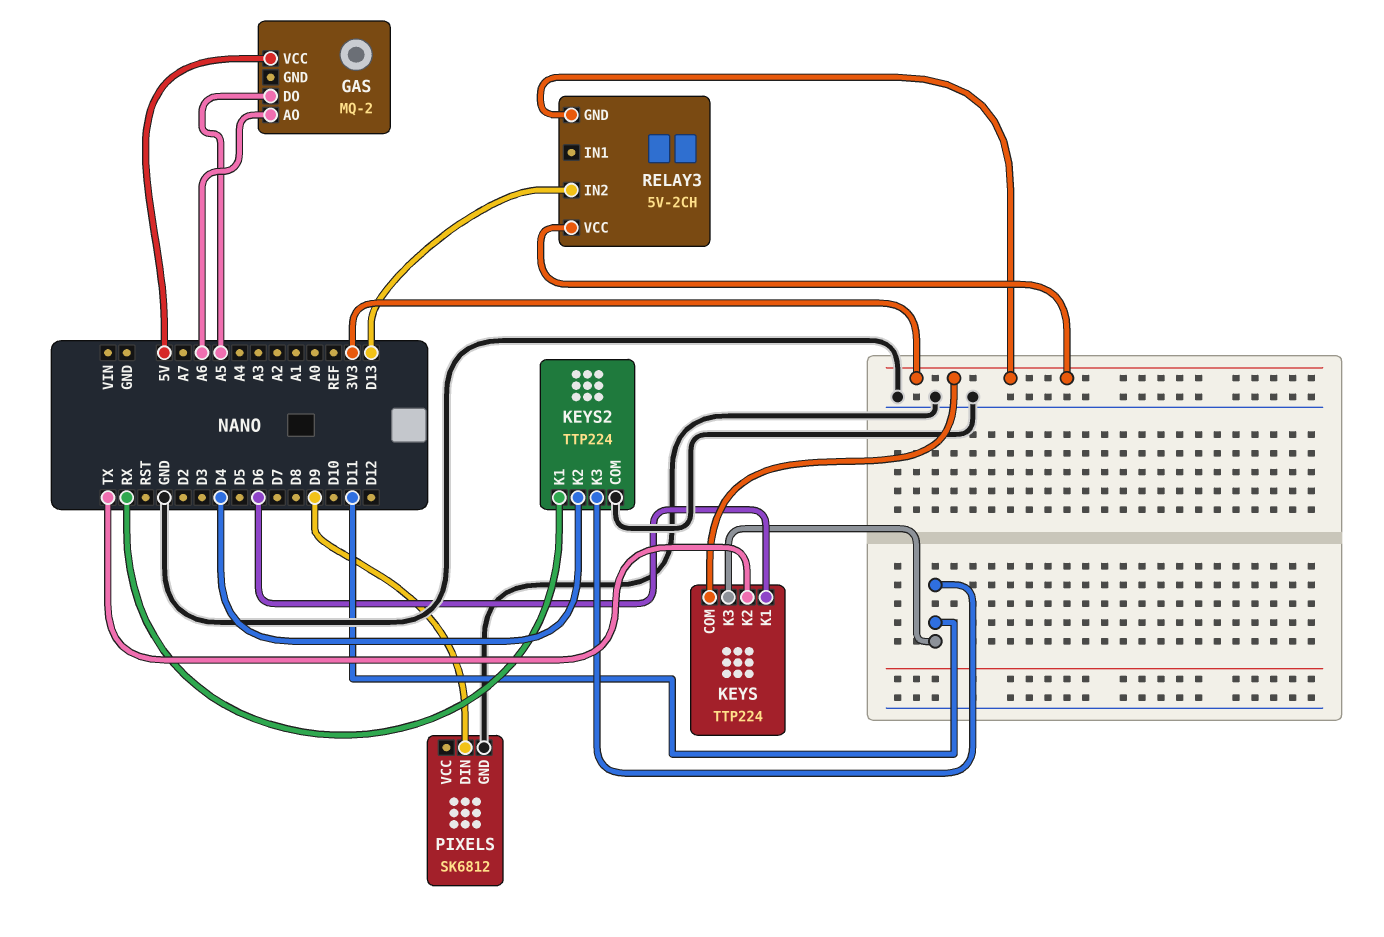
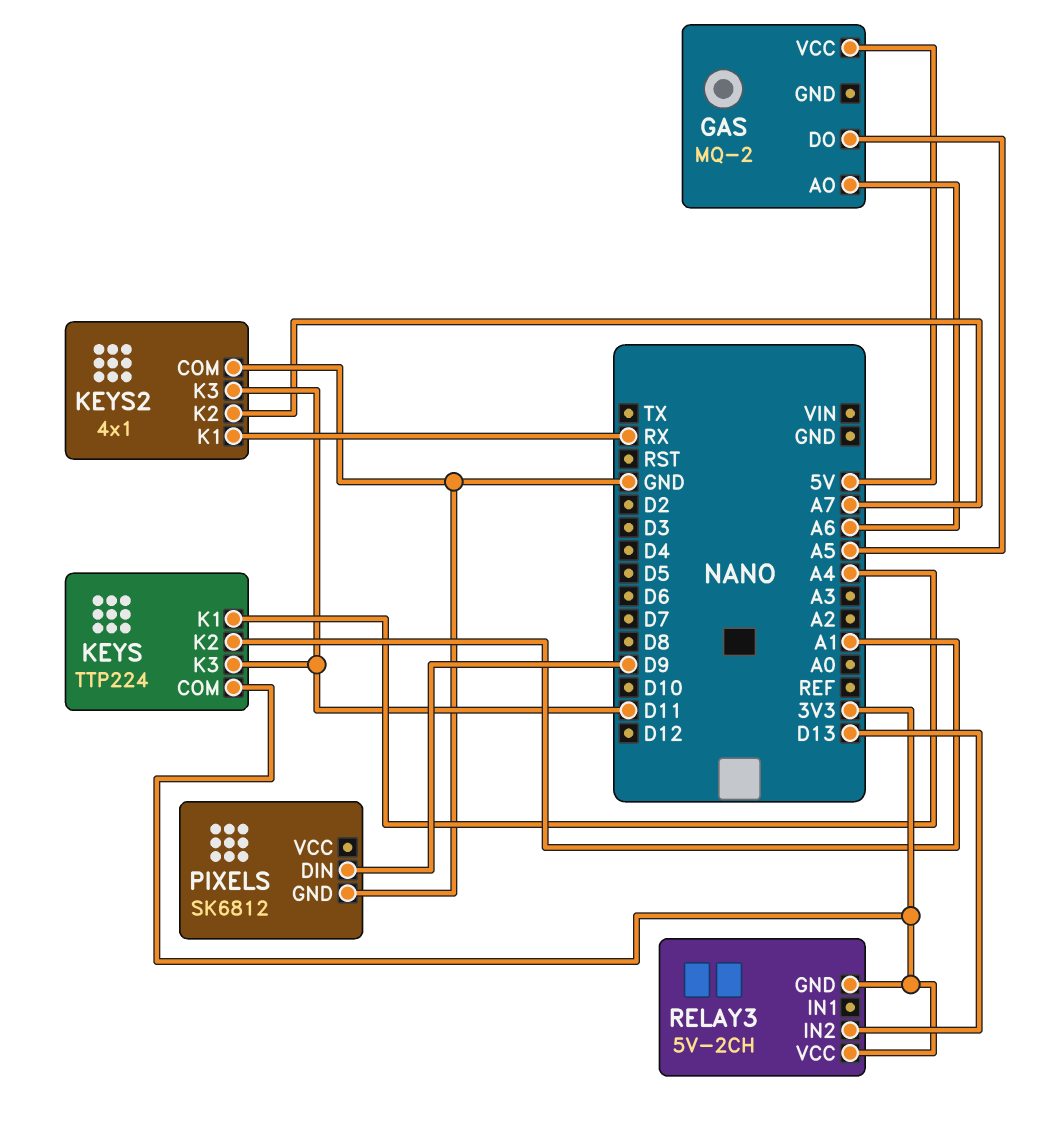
KEYS pin K1: D6 -> A4
KEYS pin K2: TX -> A1
KEYS2: TTP224 -> 4x1
KEYS2 pin K2: D4 -> A7

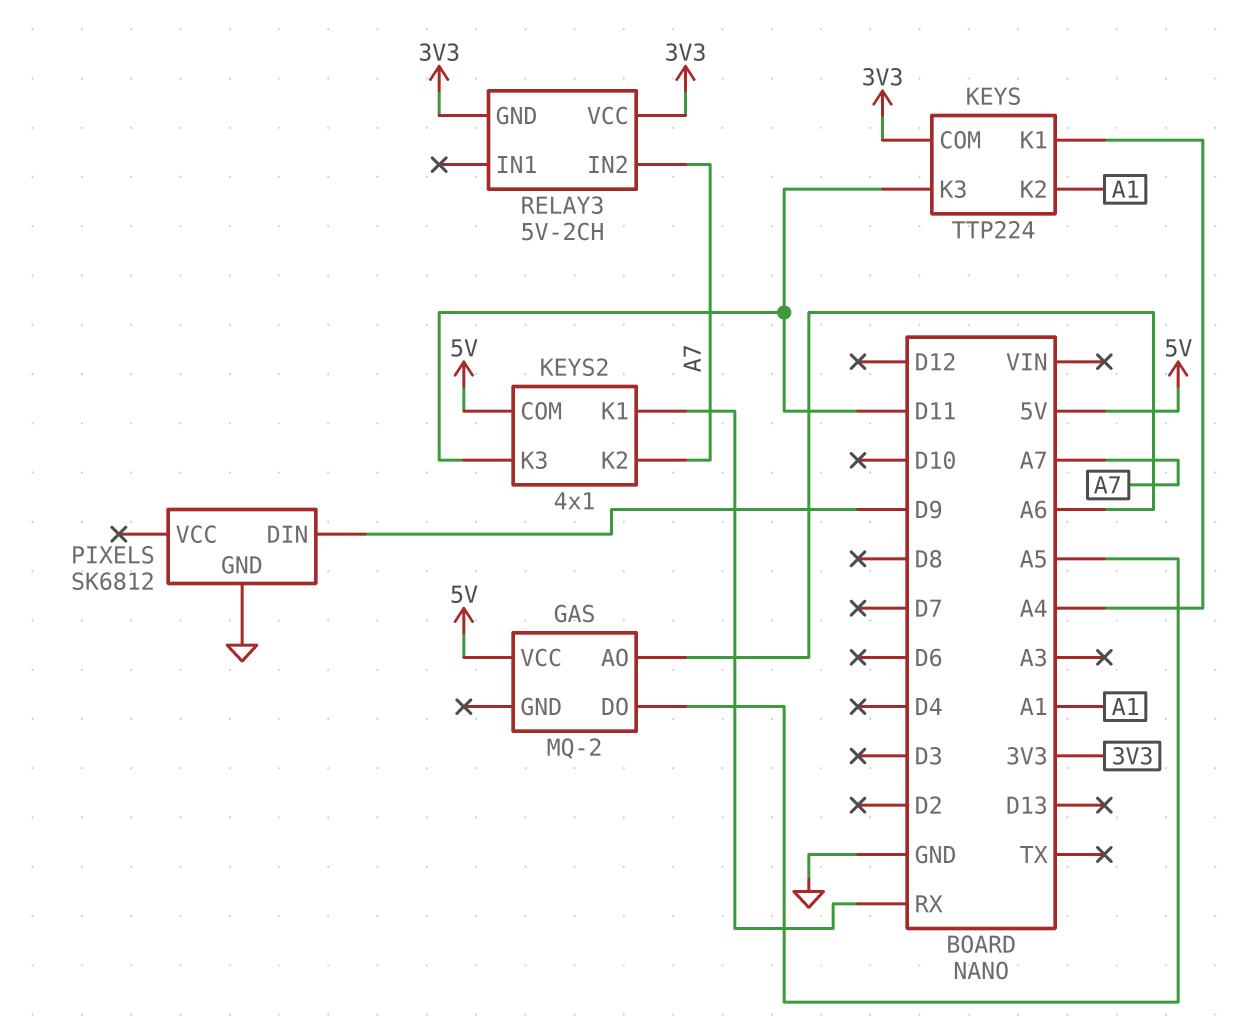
KEYS2 pin COM: GND -> 5V
RELAY3 pin IN2: D13 -> A7

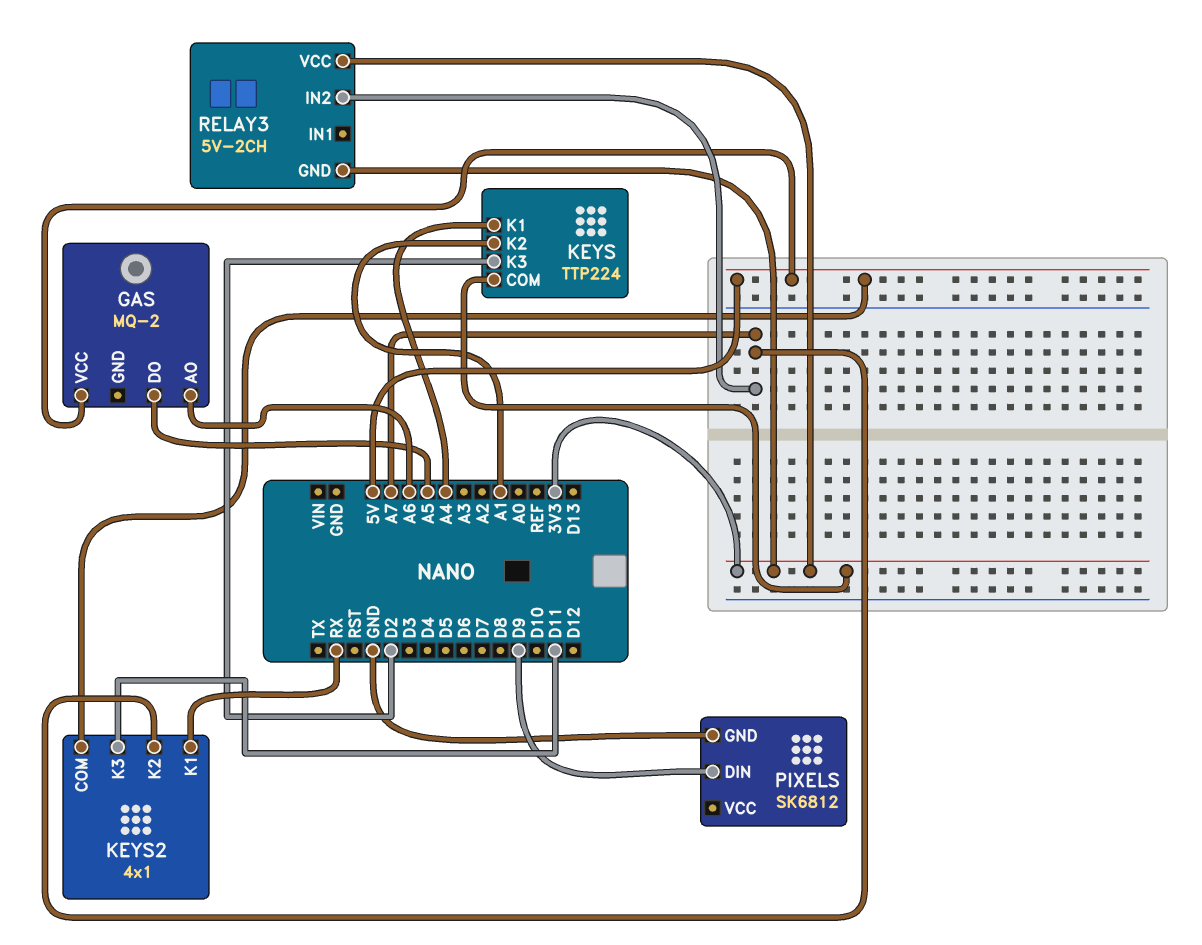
KEYS pin K3: D11 -> D2

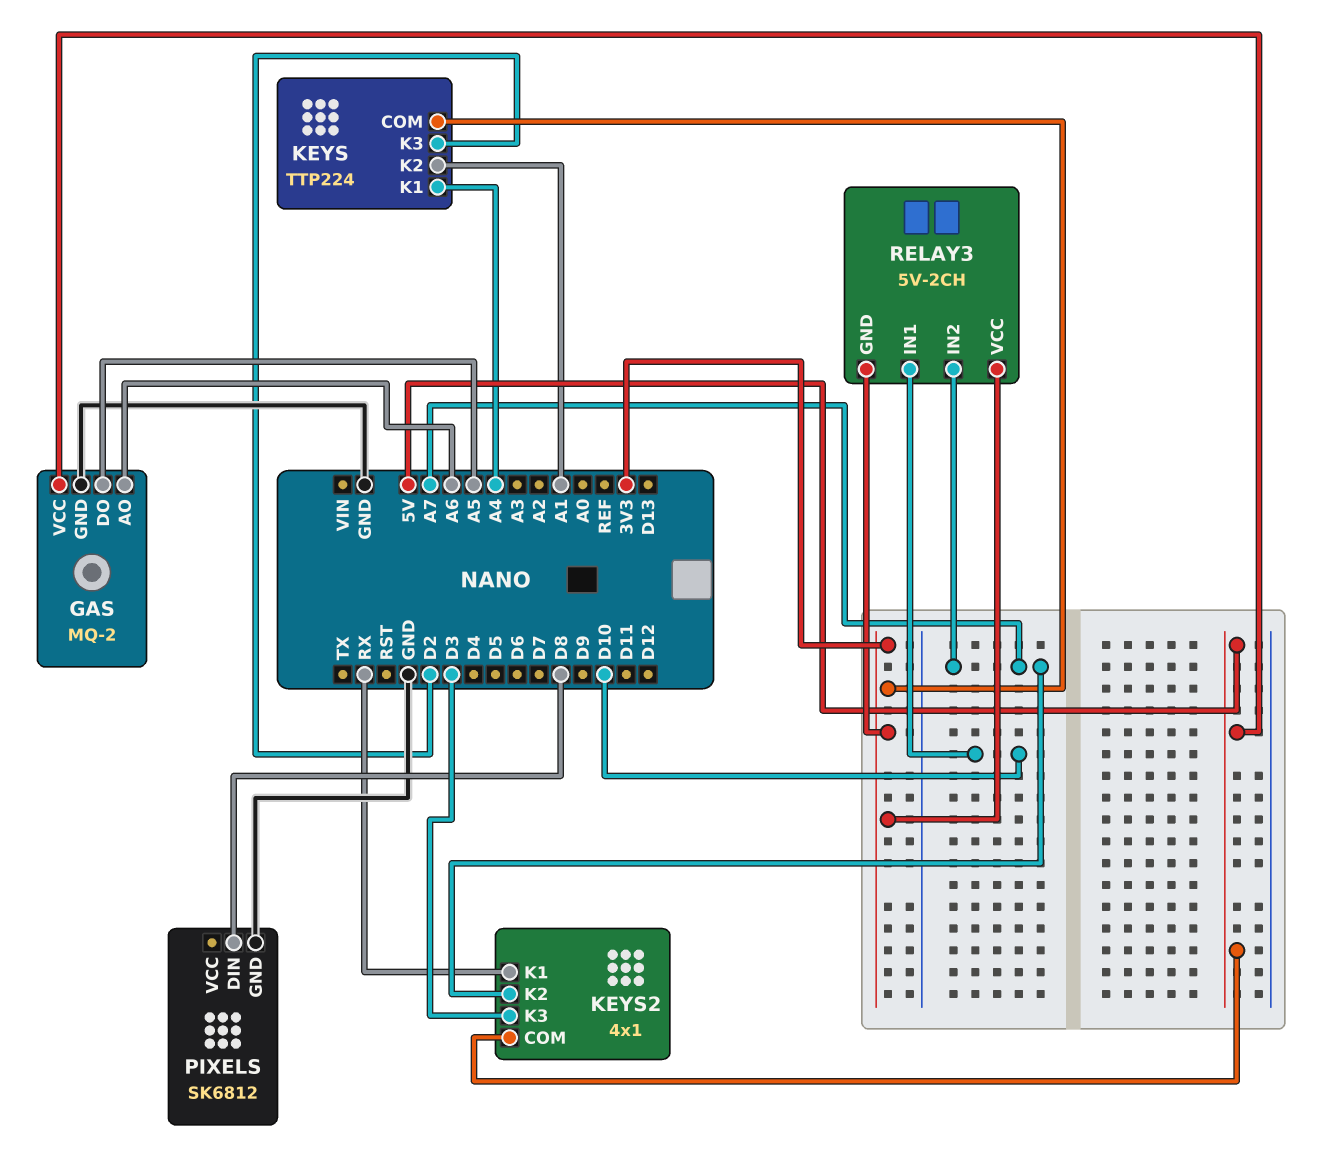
GAS pin GND: none -> GND
KEYS2 pin K3: D11 -> D3
PIXELS pin DIN: D9 -> D8
RELAY3 pin IN1: none -> D10

